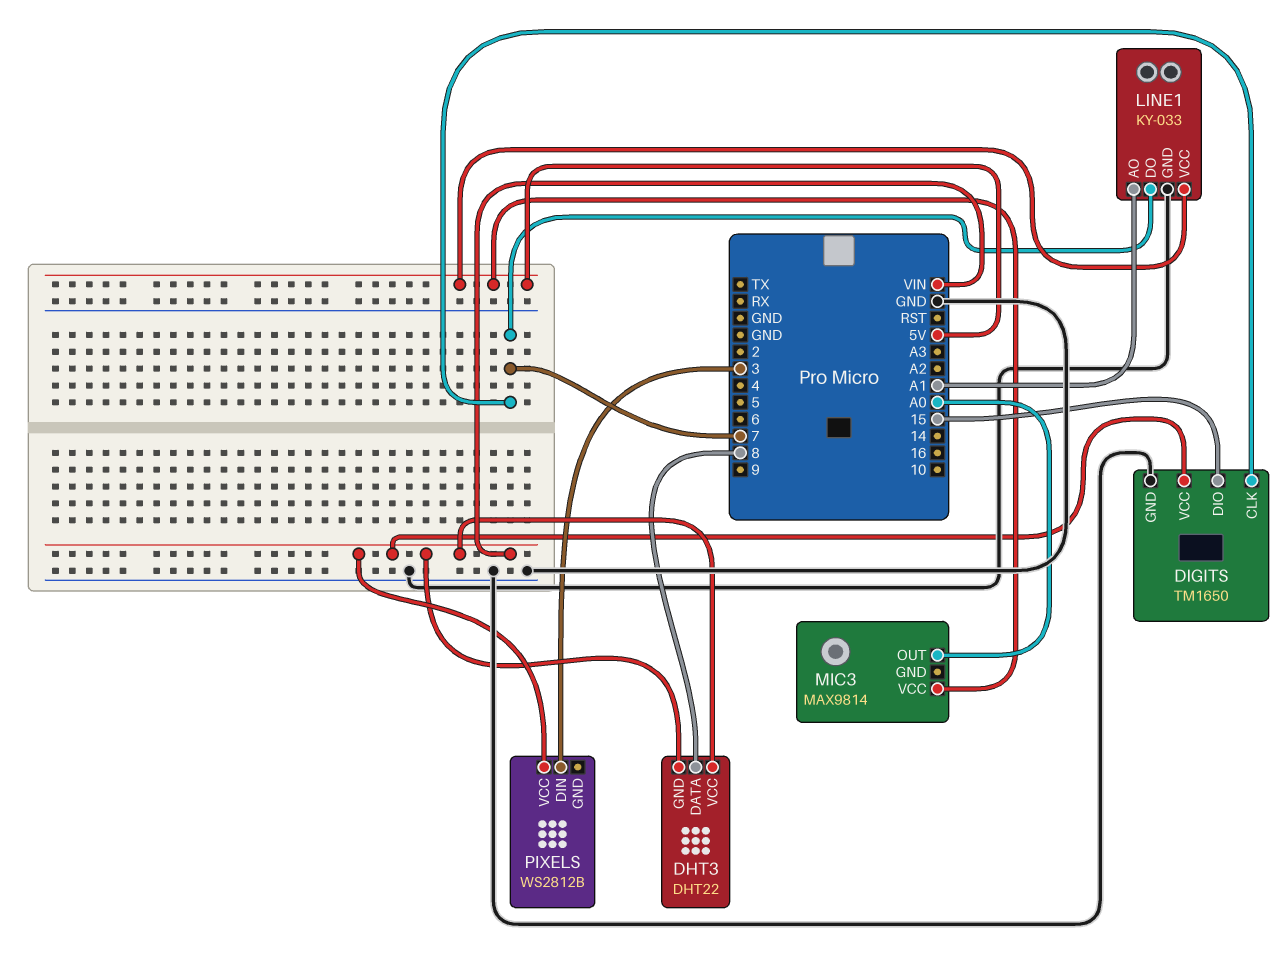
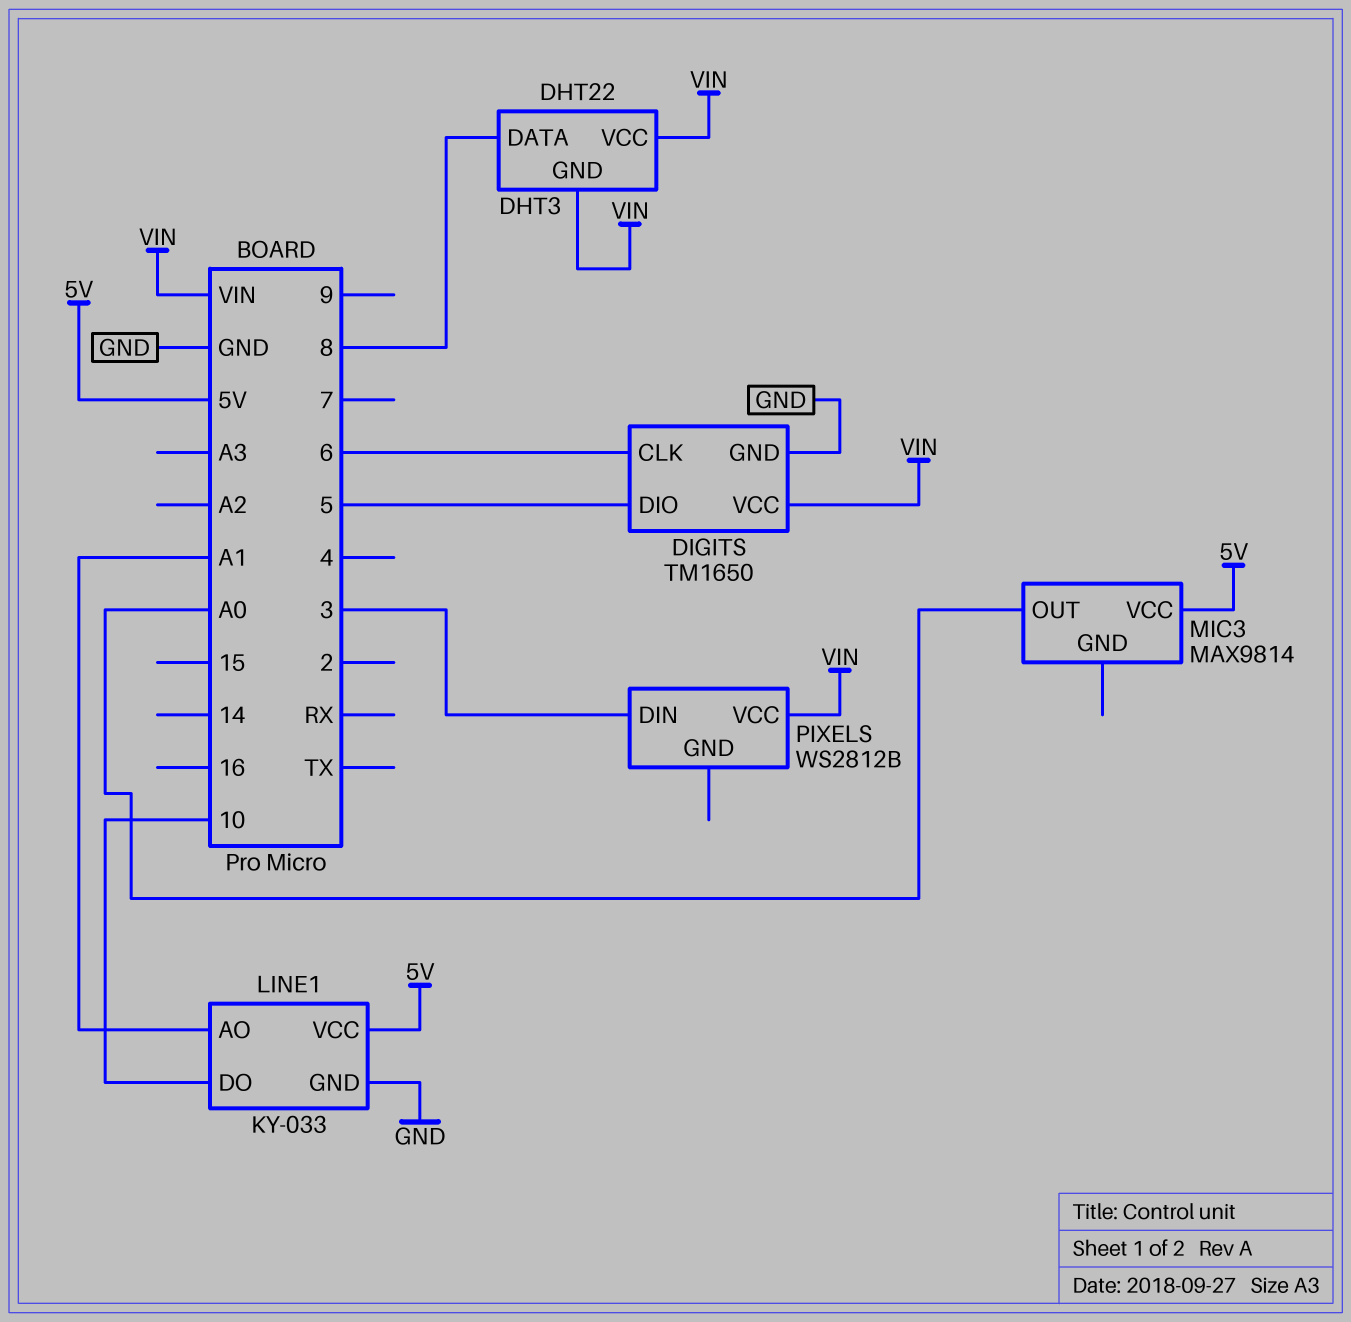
DIGITS pin CLK: 7 -> 6
DIGITS pin DIO: 15 -> 5
LINE1 pin DO: 7 -> 10

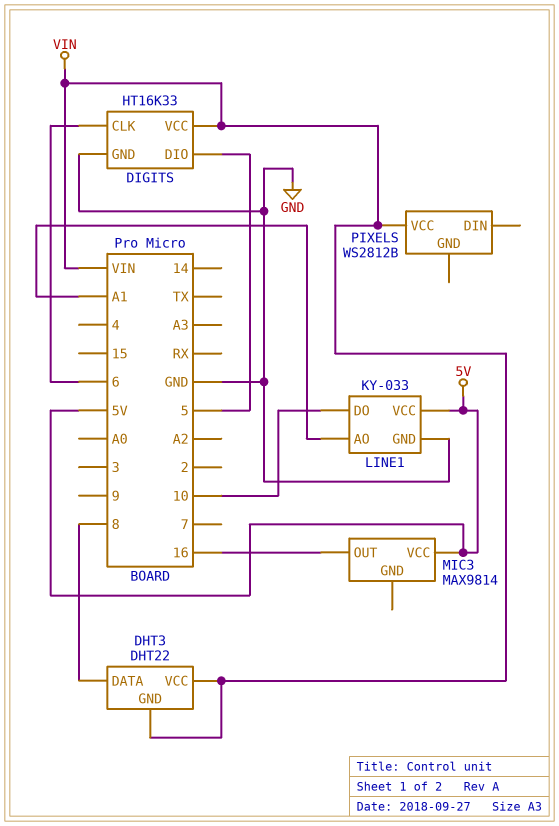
DIGITS: TM1650 -> HT16K33
MIC3 pin OUT: A0 -> 16
PIXELS pin DIN: 3 -> none

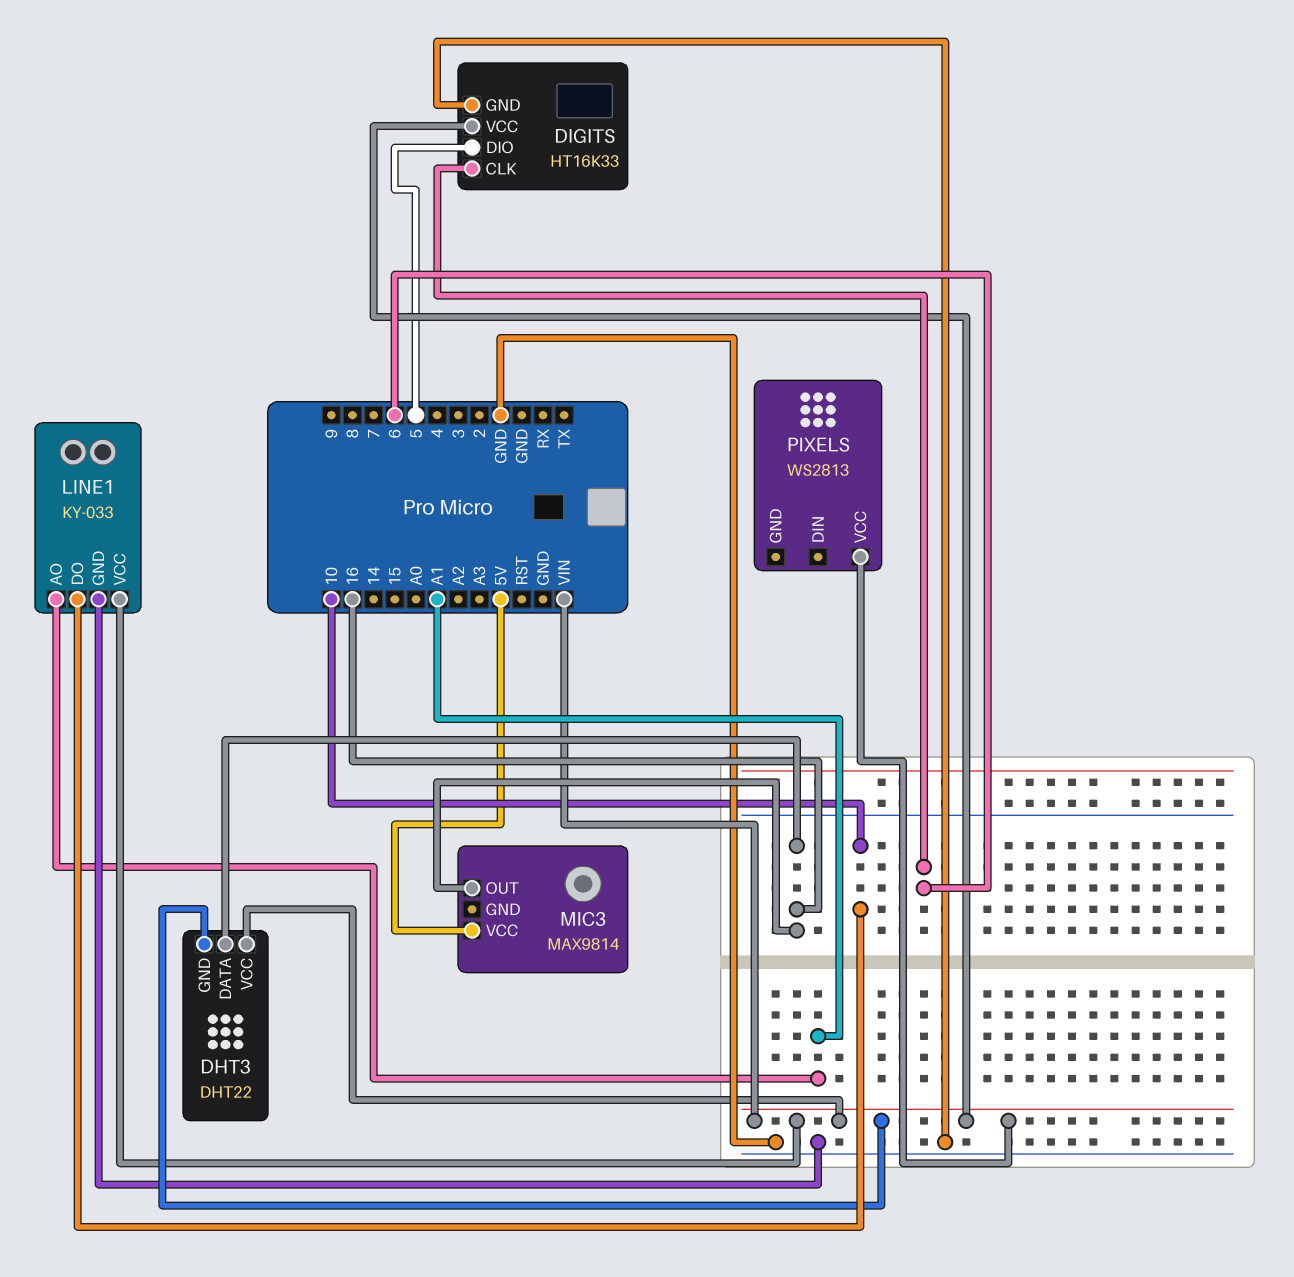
DHT3 pin DATA: 8 -> 16
LINE1 pin VCC: 5V -> VIN
PIXELS: WS2812B -> WS2813

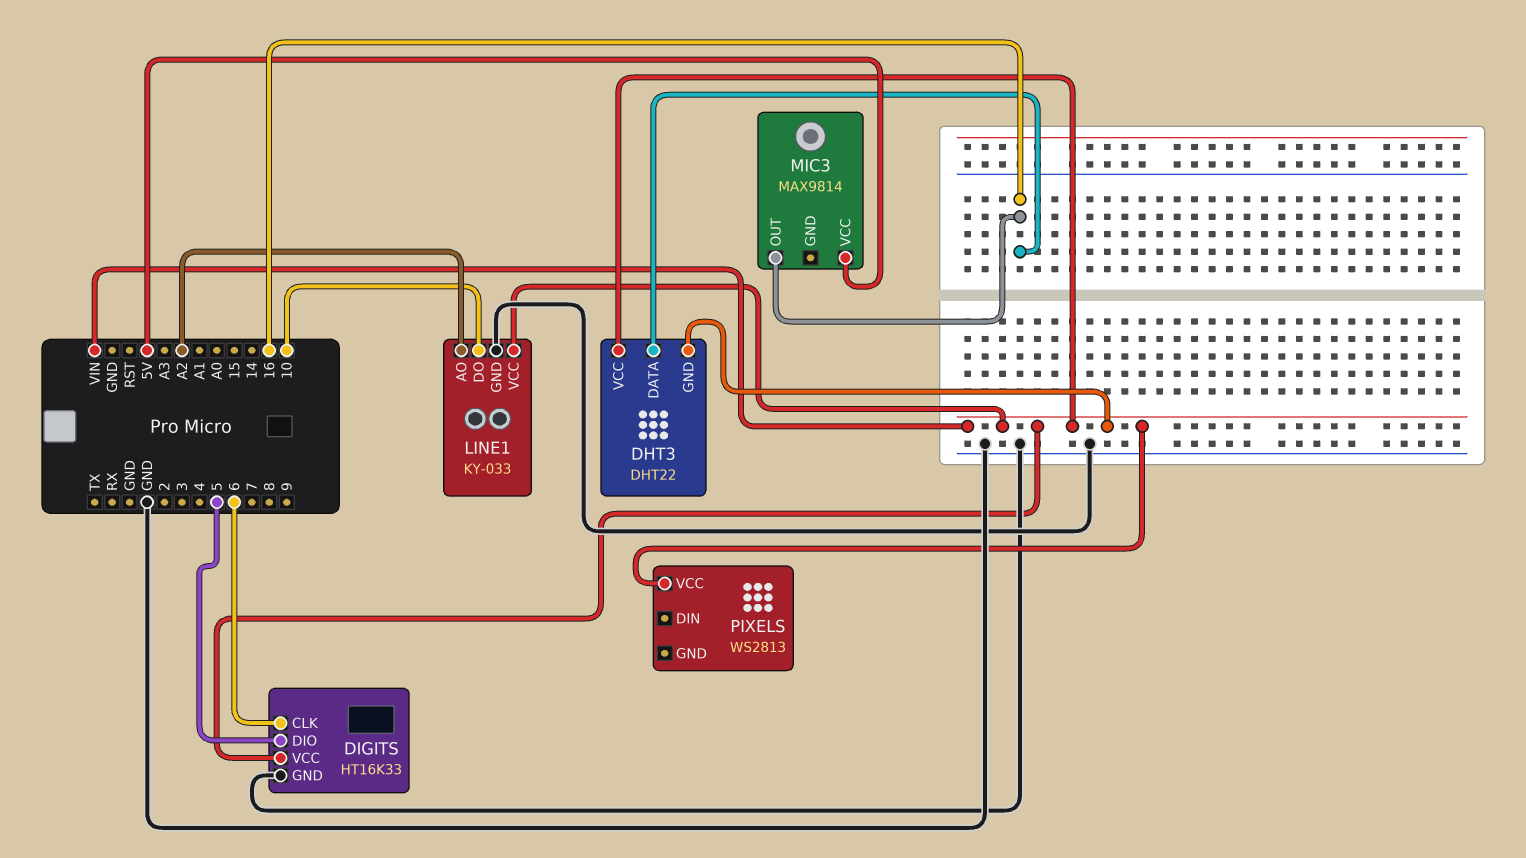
LINE1 pin AO: A1 -> A2

